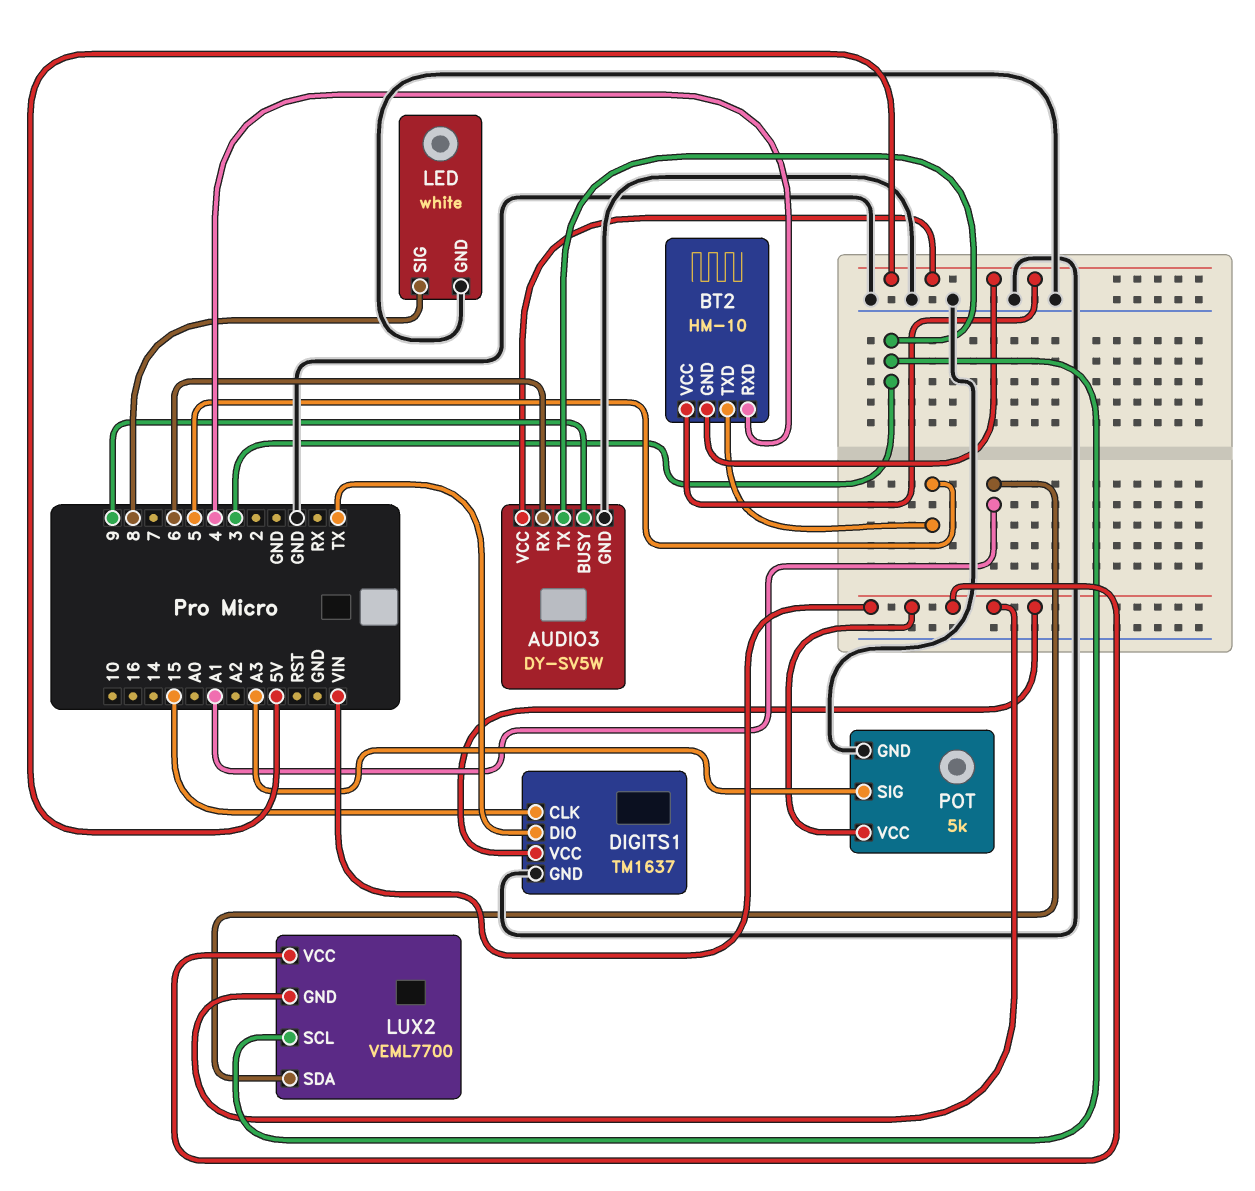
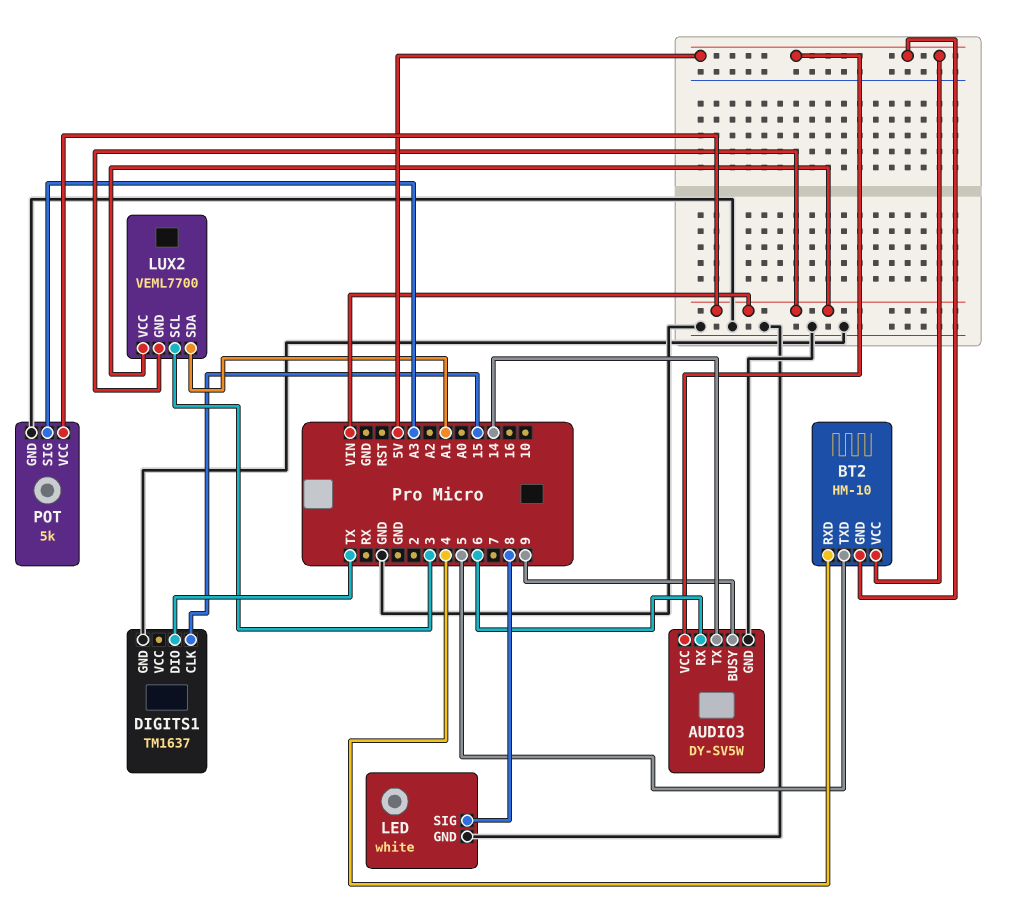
AUDIO3 pin TX: 3 -> 14
DIGITS1 pin VCC: VIN -> none

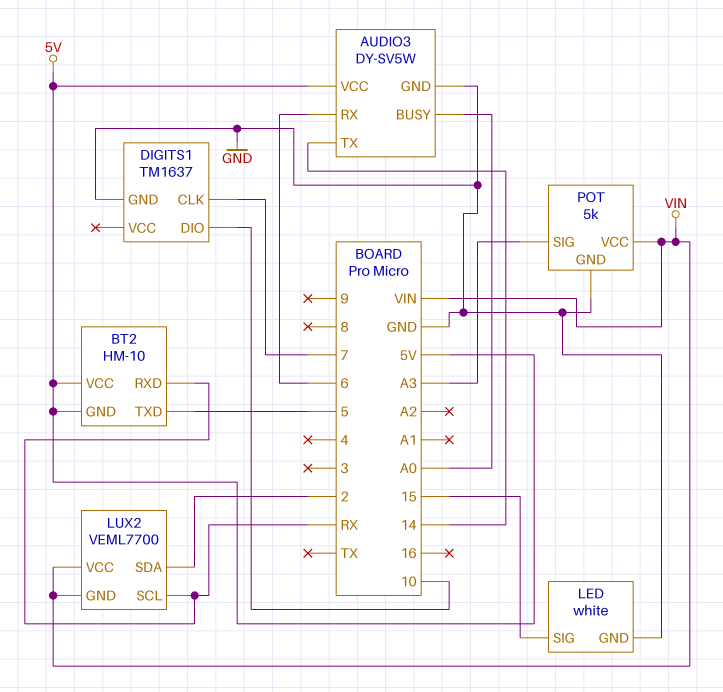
AUDIO3 pin BUSY: 9 -> A0
BT2 pin RXD: 4 -> RX
DIGITS1 pin CLK: 15 -> 7
DIGITS1 pin DIO: TX -> 10
LED pin SIG: 8 -> 15
LUX2 pin SCL: 3 -> RX
LUX2 pin SDA: A1 -> 2

